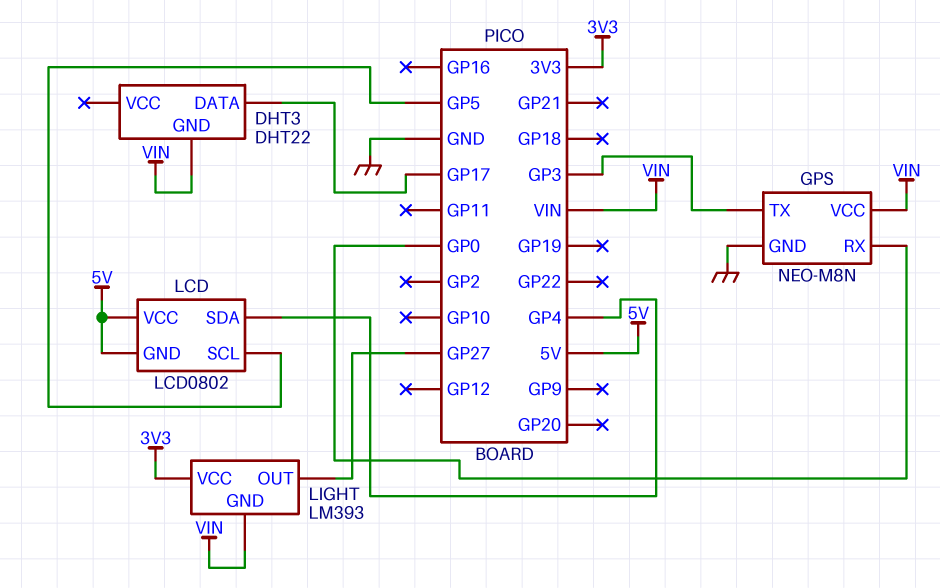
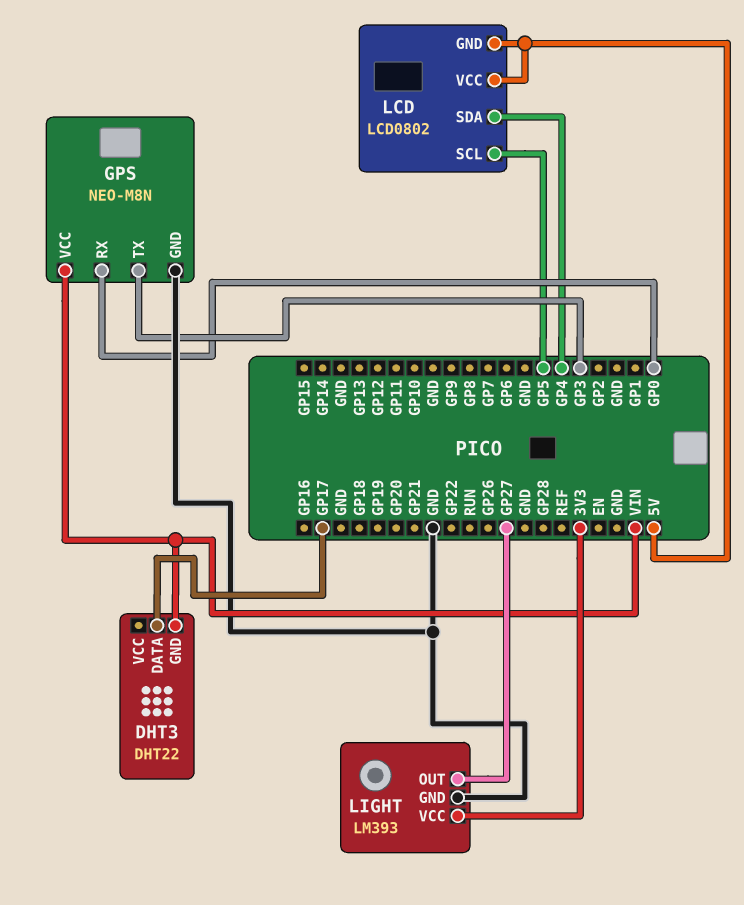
LIGHT pin GND: VIN -> GND

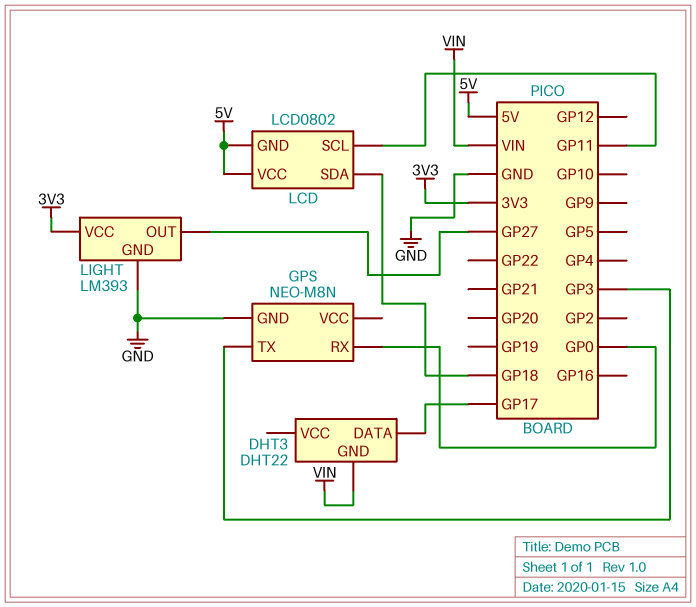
GPS pin VCC: VIN -> none
LCD pin SCL: GP5 -> GP11
LCD pin SDA: GP4 -> GP18

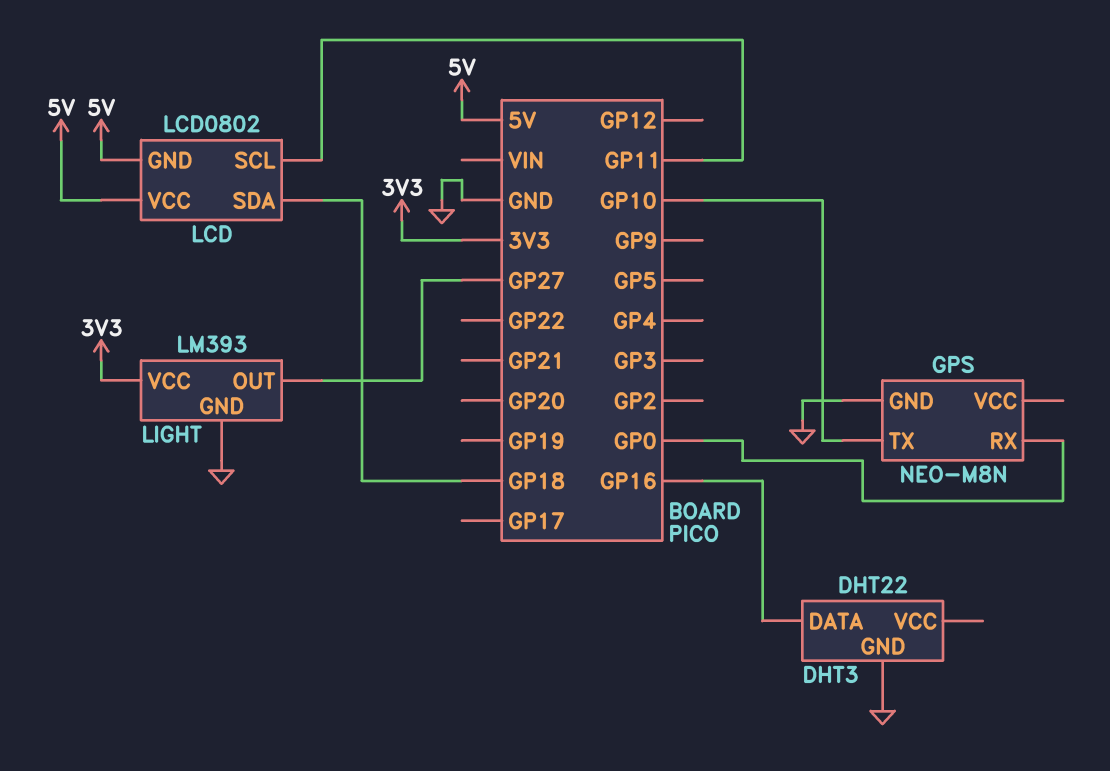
DHT3 pin DATA: GP17 -> GP16
DHT3 pin GND: VIN -> GND
GPS pin TX: GP3 -> GP10

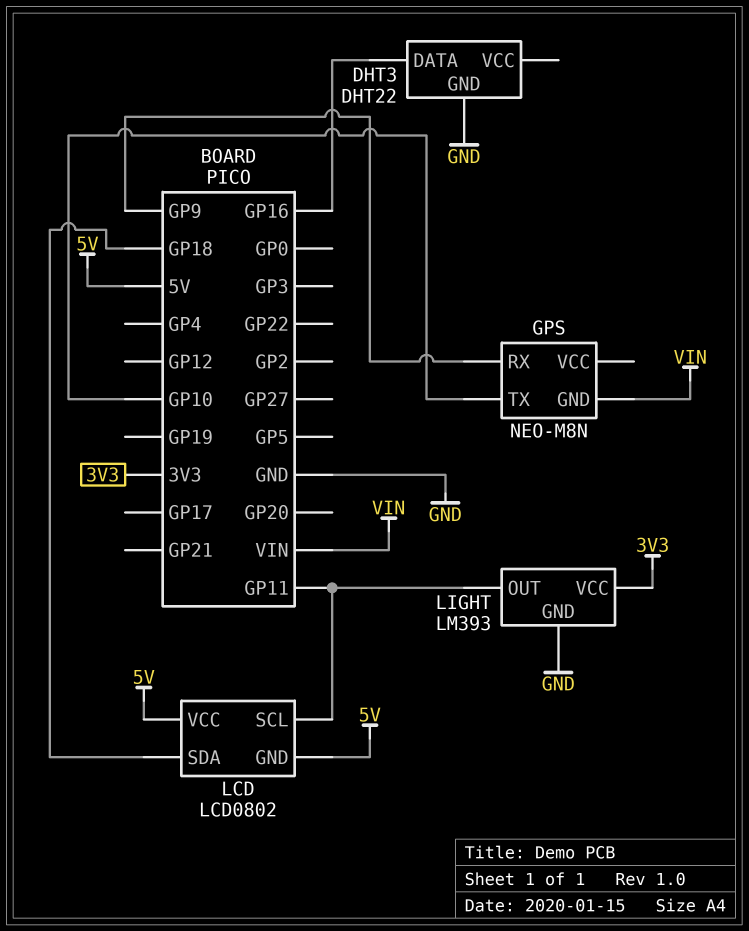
GPS pin GND: GND -> VIN
GPS pin RX: GP0 -> GP9
LIGHT pin OUT: GP27 -> GP11

